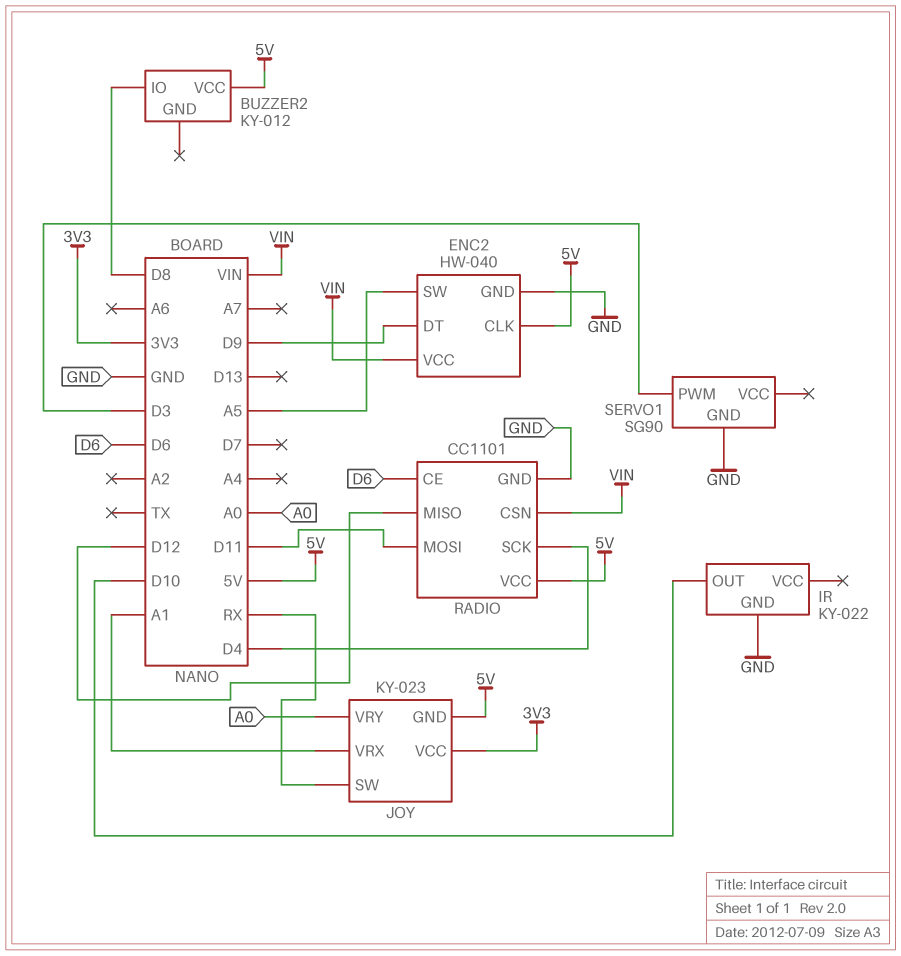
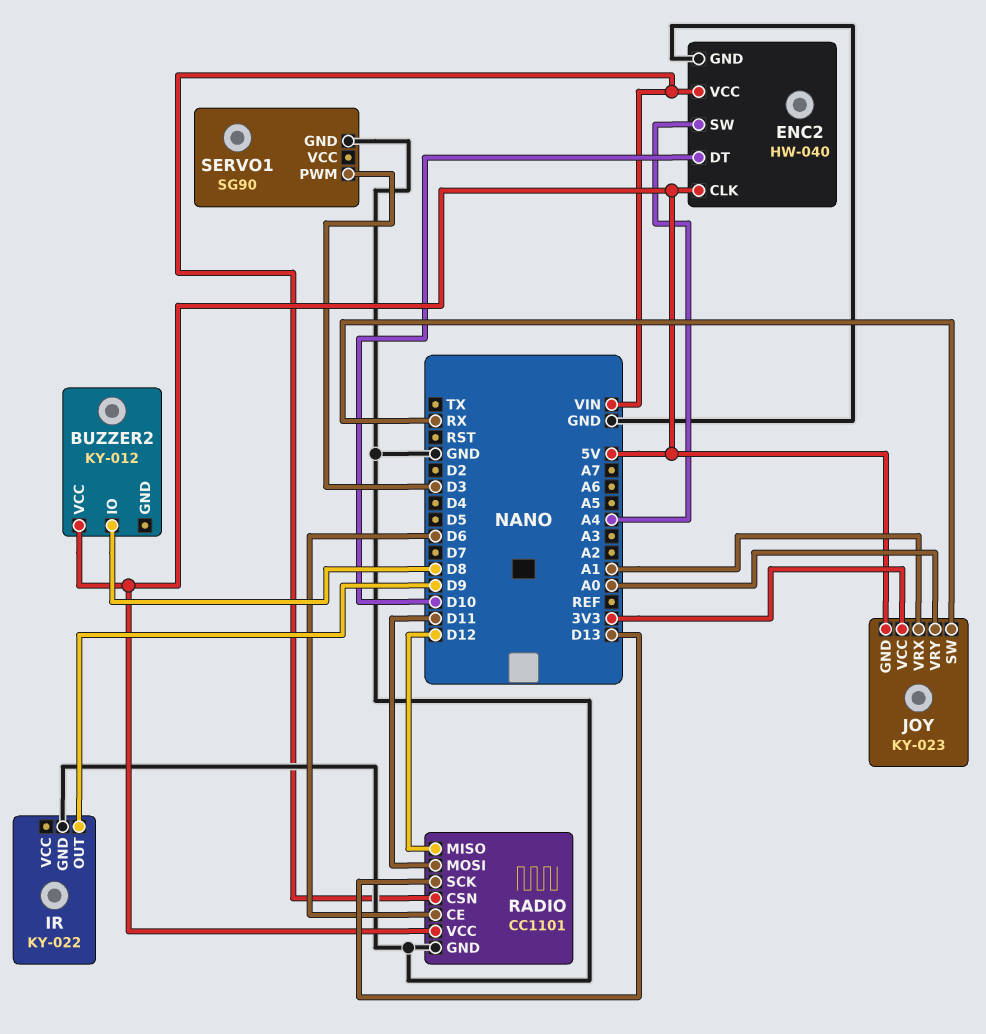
ENC2 pin DT: D9 -> D10
ENC2 pin SW: A5 -> A4
IR pin OUT: D10 -> D9
RADIO pin SCK: D4 -> D13

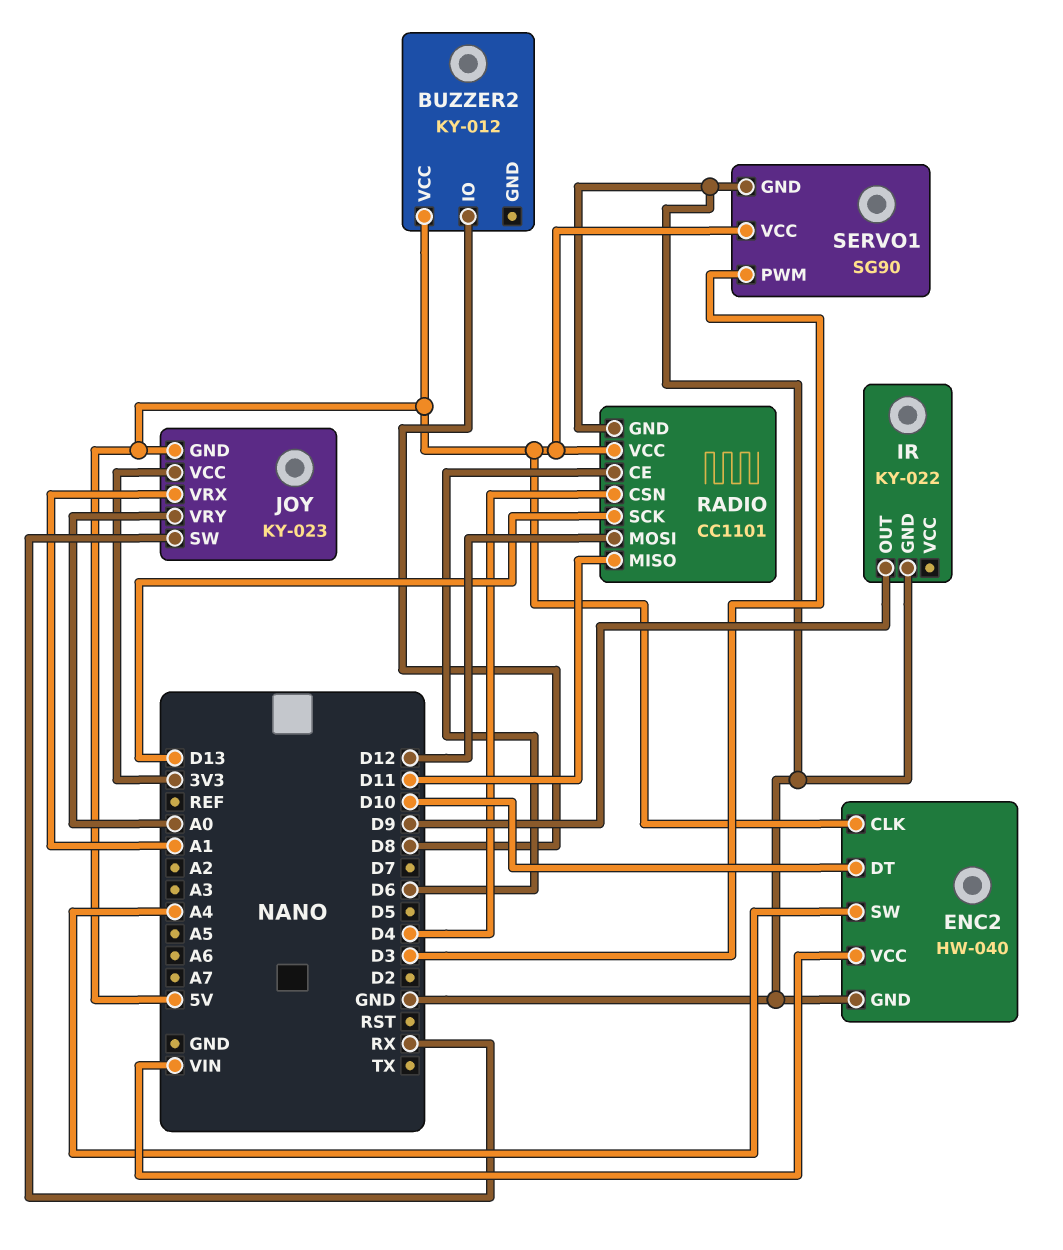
RADIO pin CSN: VIN -> D4
RADIO pin MISO: D12 -> D11
RADIO pin MOSI: D11 -> D12
SERVO1 pin VCC: none -> 5V

